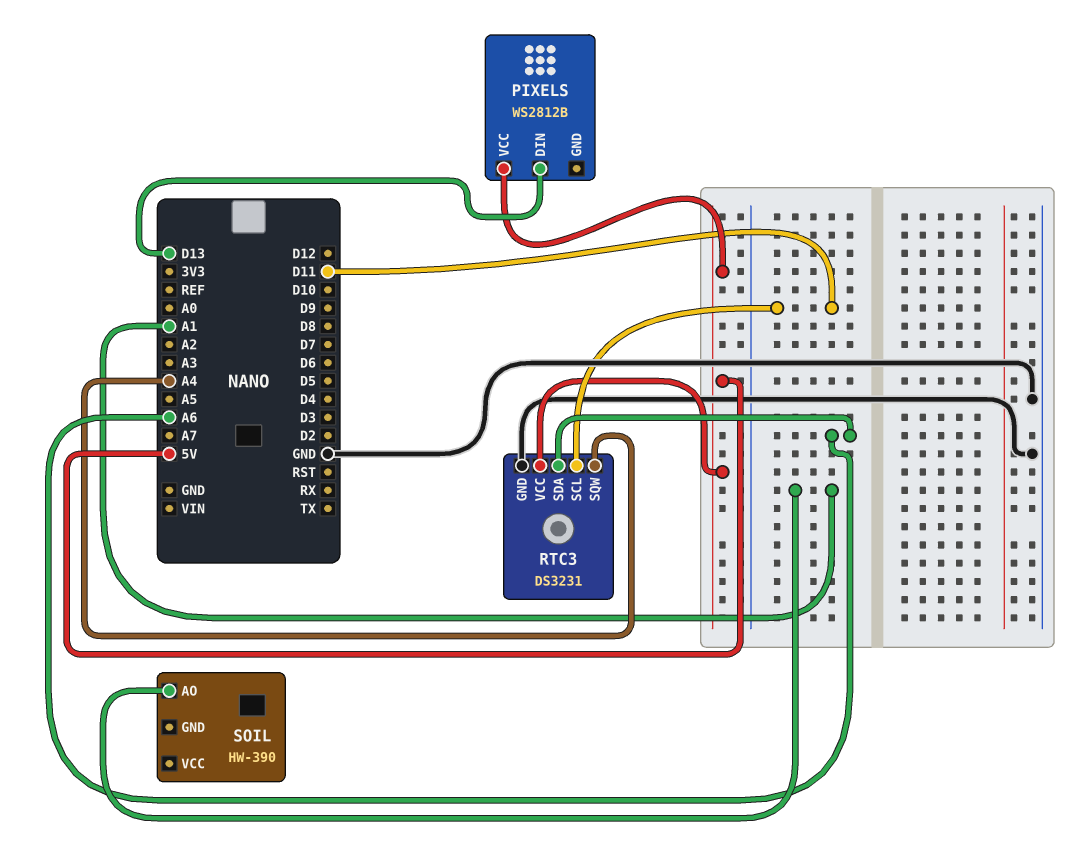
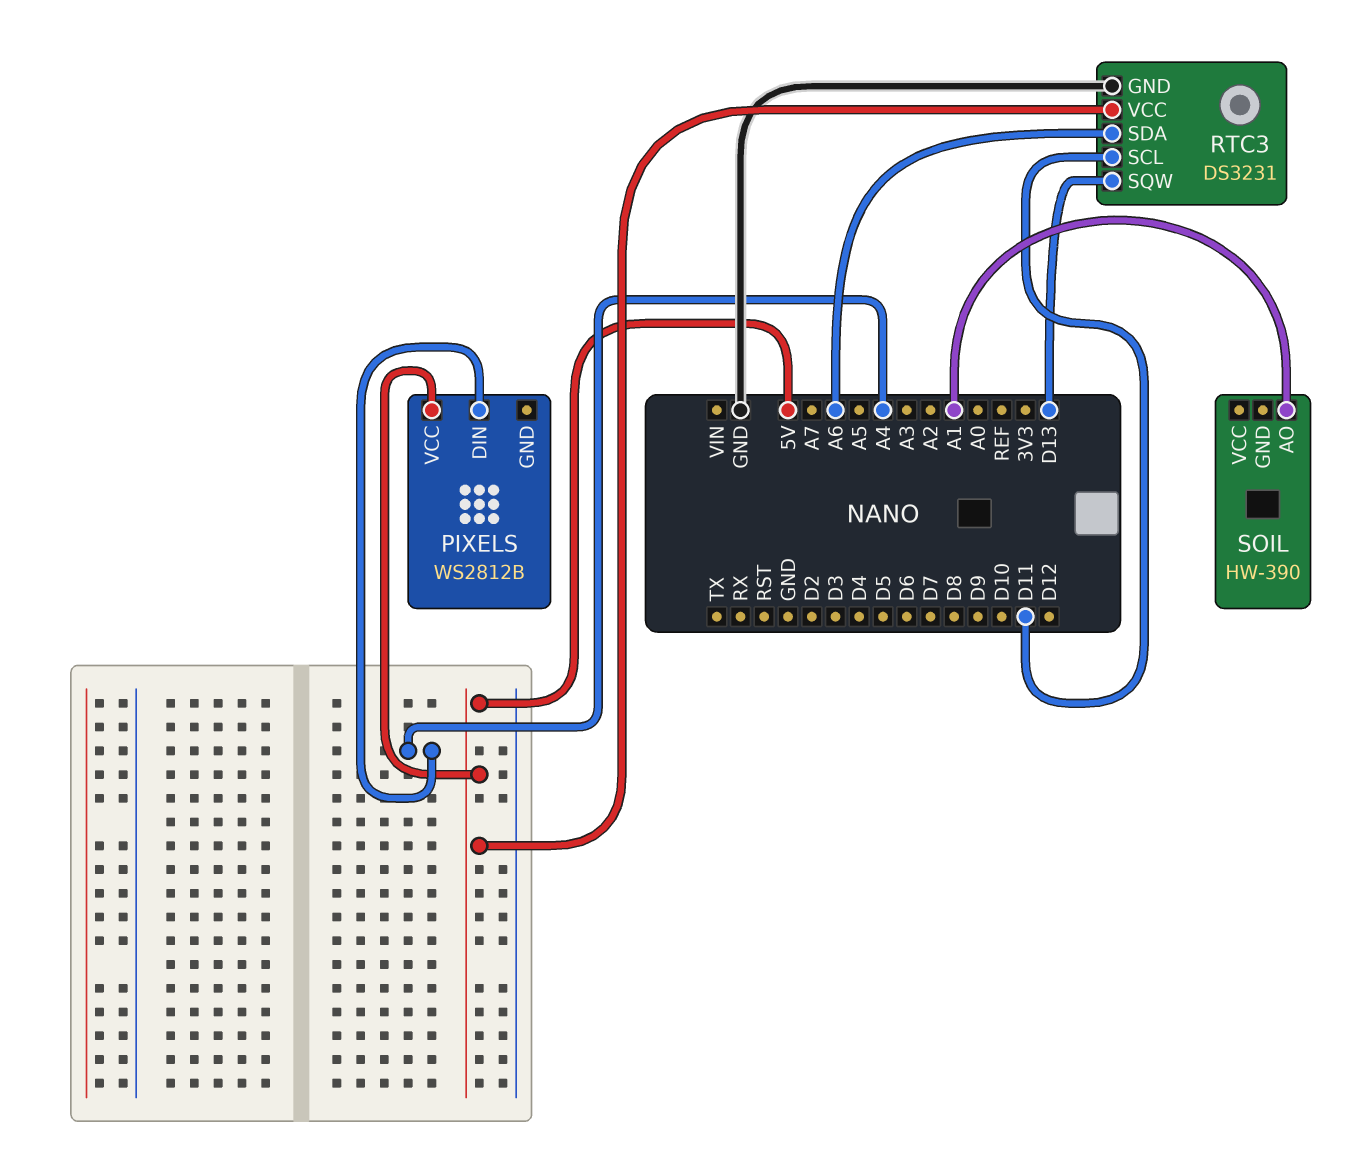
PIXELS pin DIN: D13 -> A4
RTC3 pin SQW: A4 -> D13

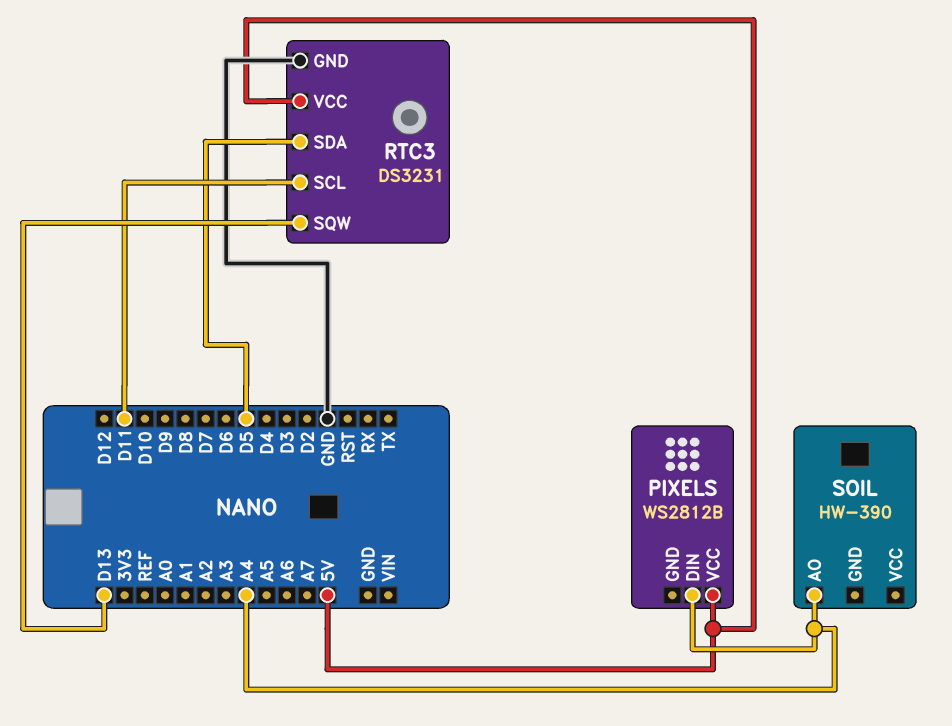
RTC3 pin SDA: A6 -> D5
SOIL pin AO: A1 -> A4

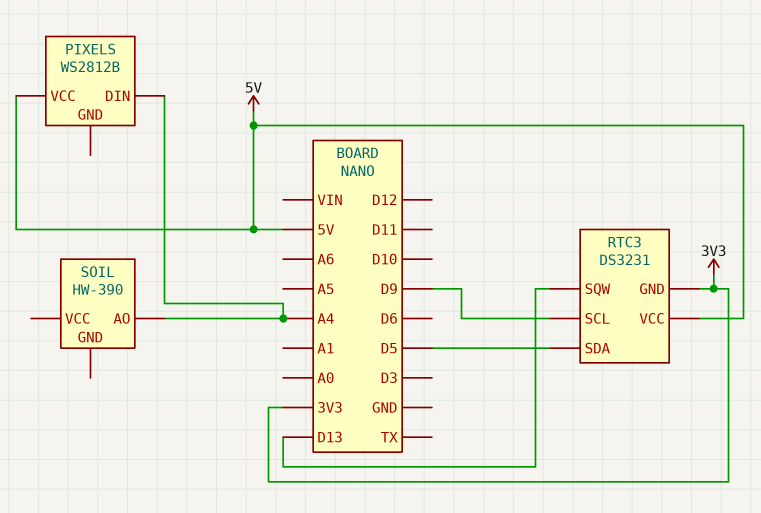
RTC3 pin GND: GND -> 3V3
RTC3 pin SCL: D11 -> D9

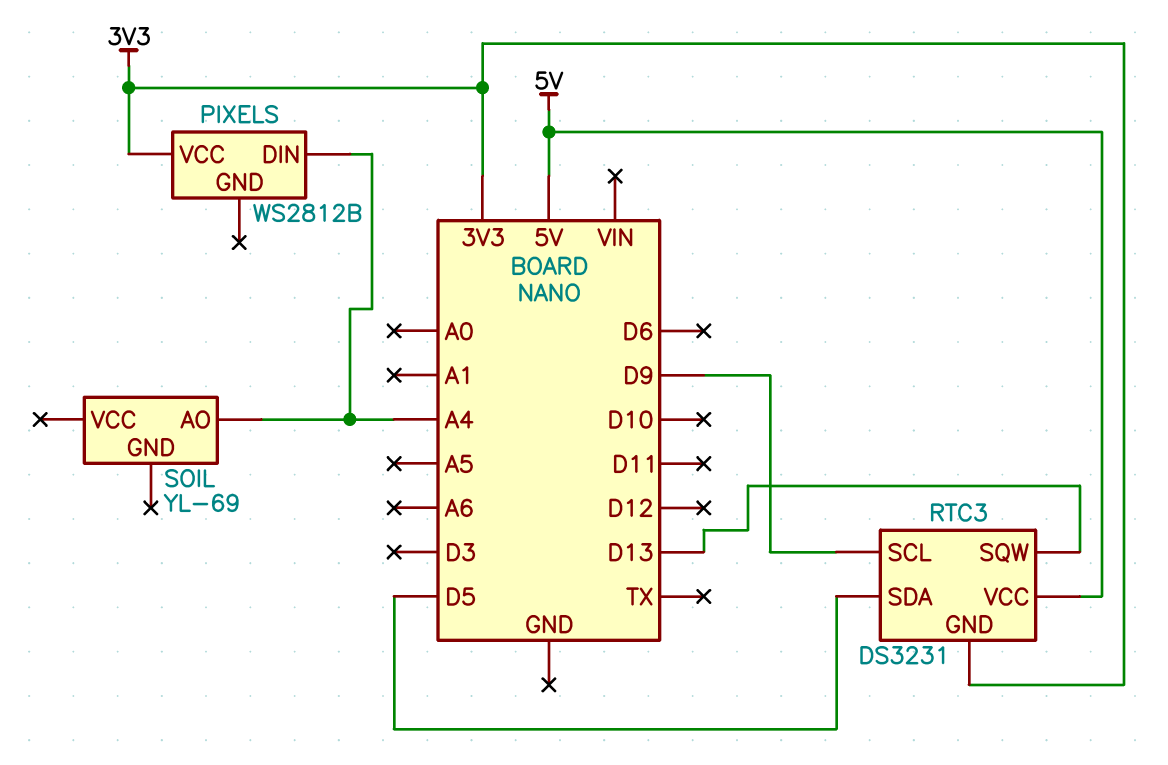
PIXELS pin VCC: 5V -> 3V3
SOIL: HW-390 -> YL-69

